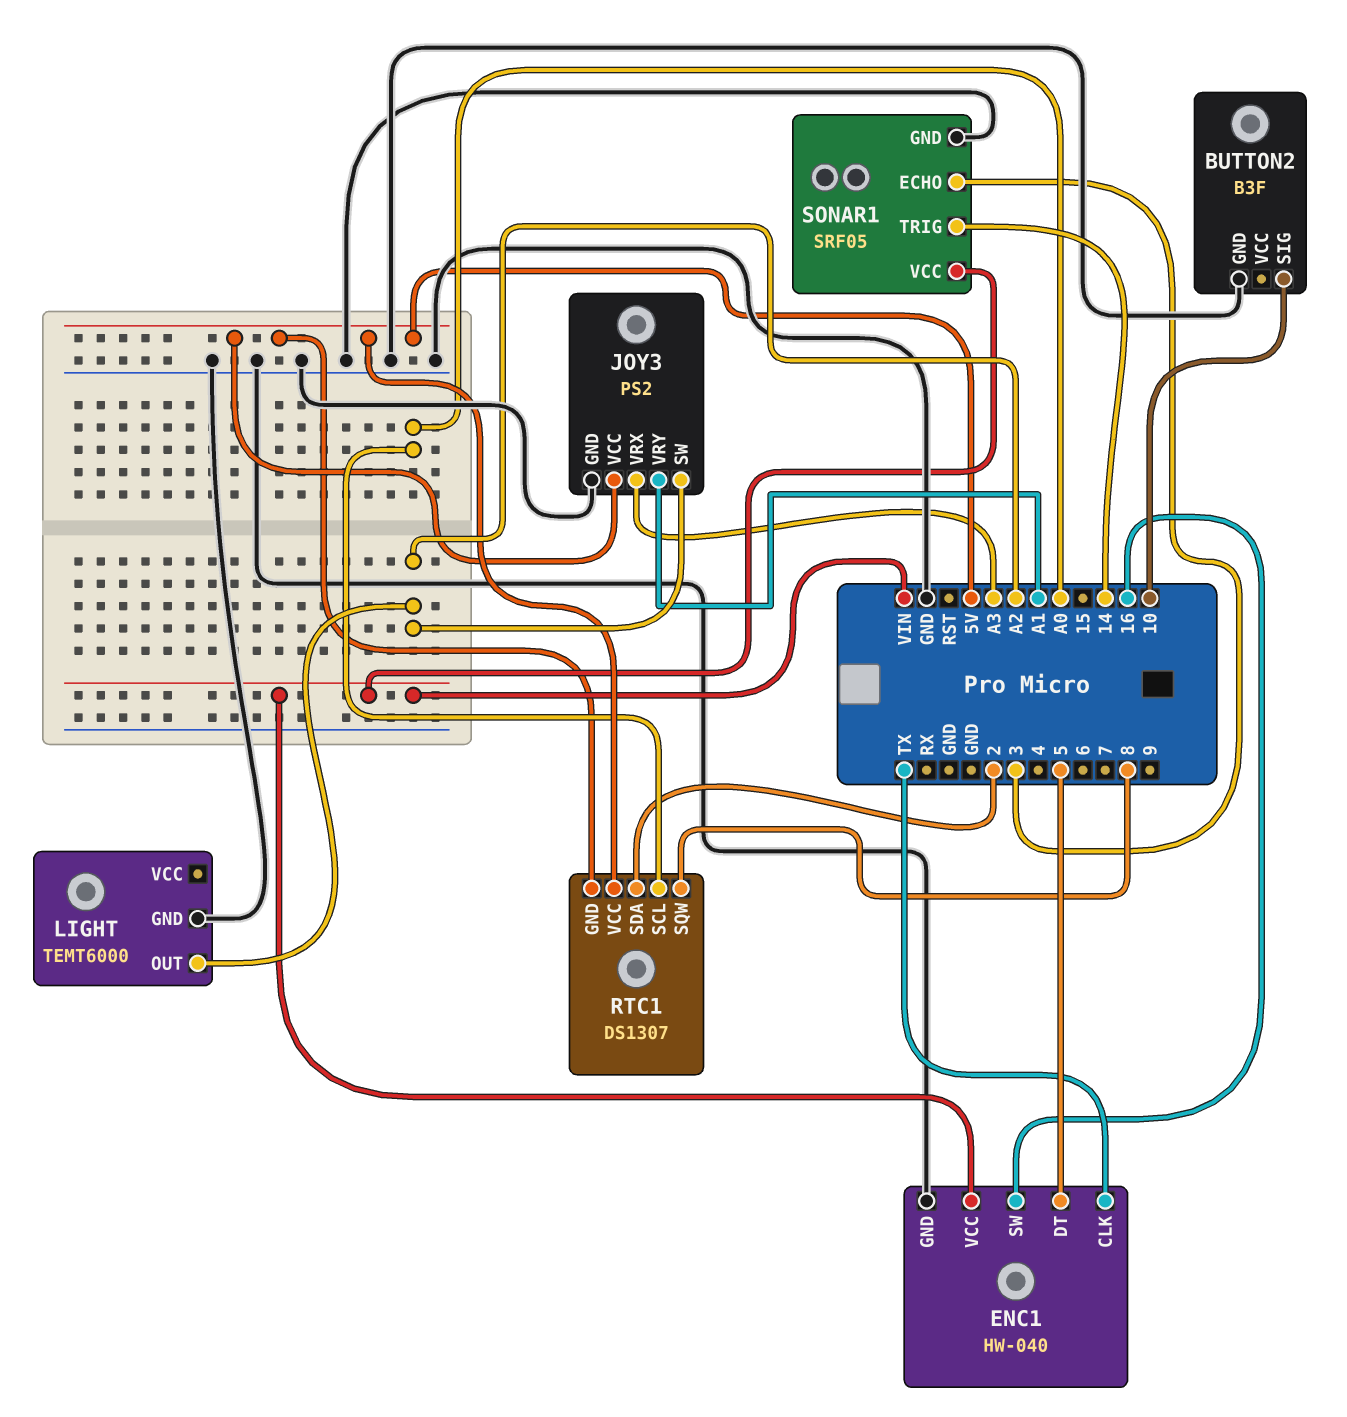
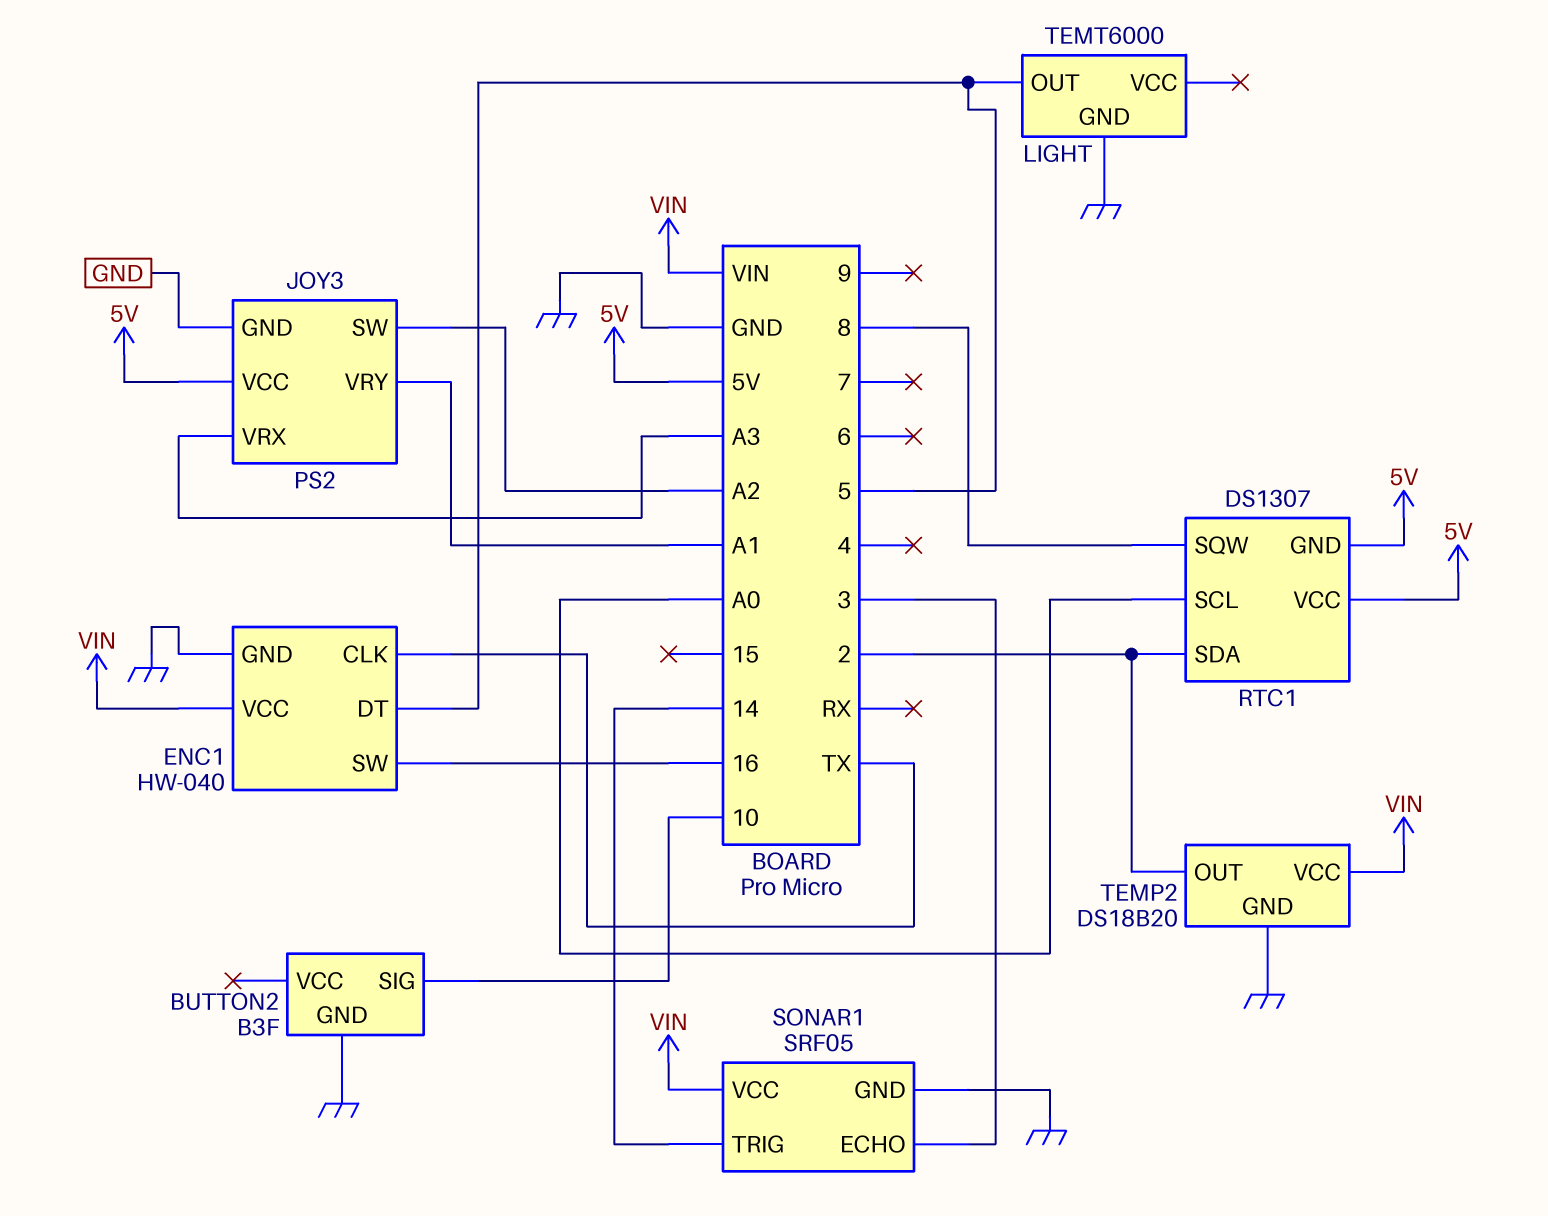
LIGHT pin OUT: A2 -> 5
TEMP2: none -> DS18B20
TEMP2 pin GND: none -> GND
TEMP2 pin OUT: none -> 2
TEMP2 pin VCC: none -> VIN

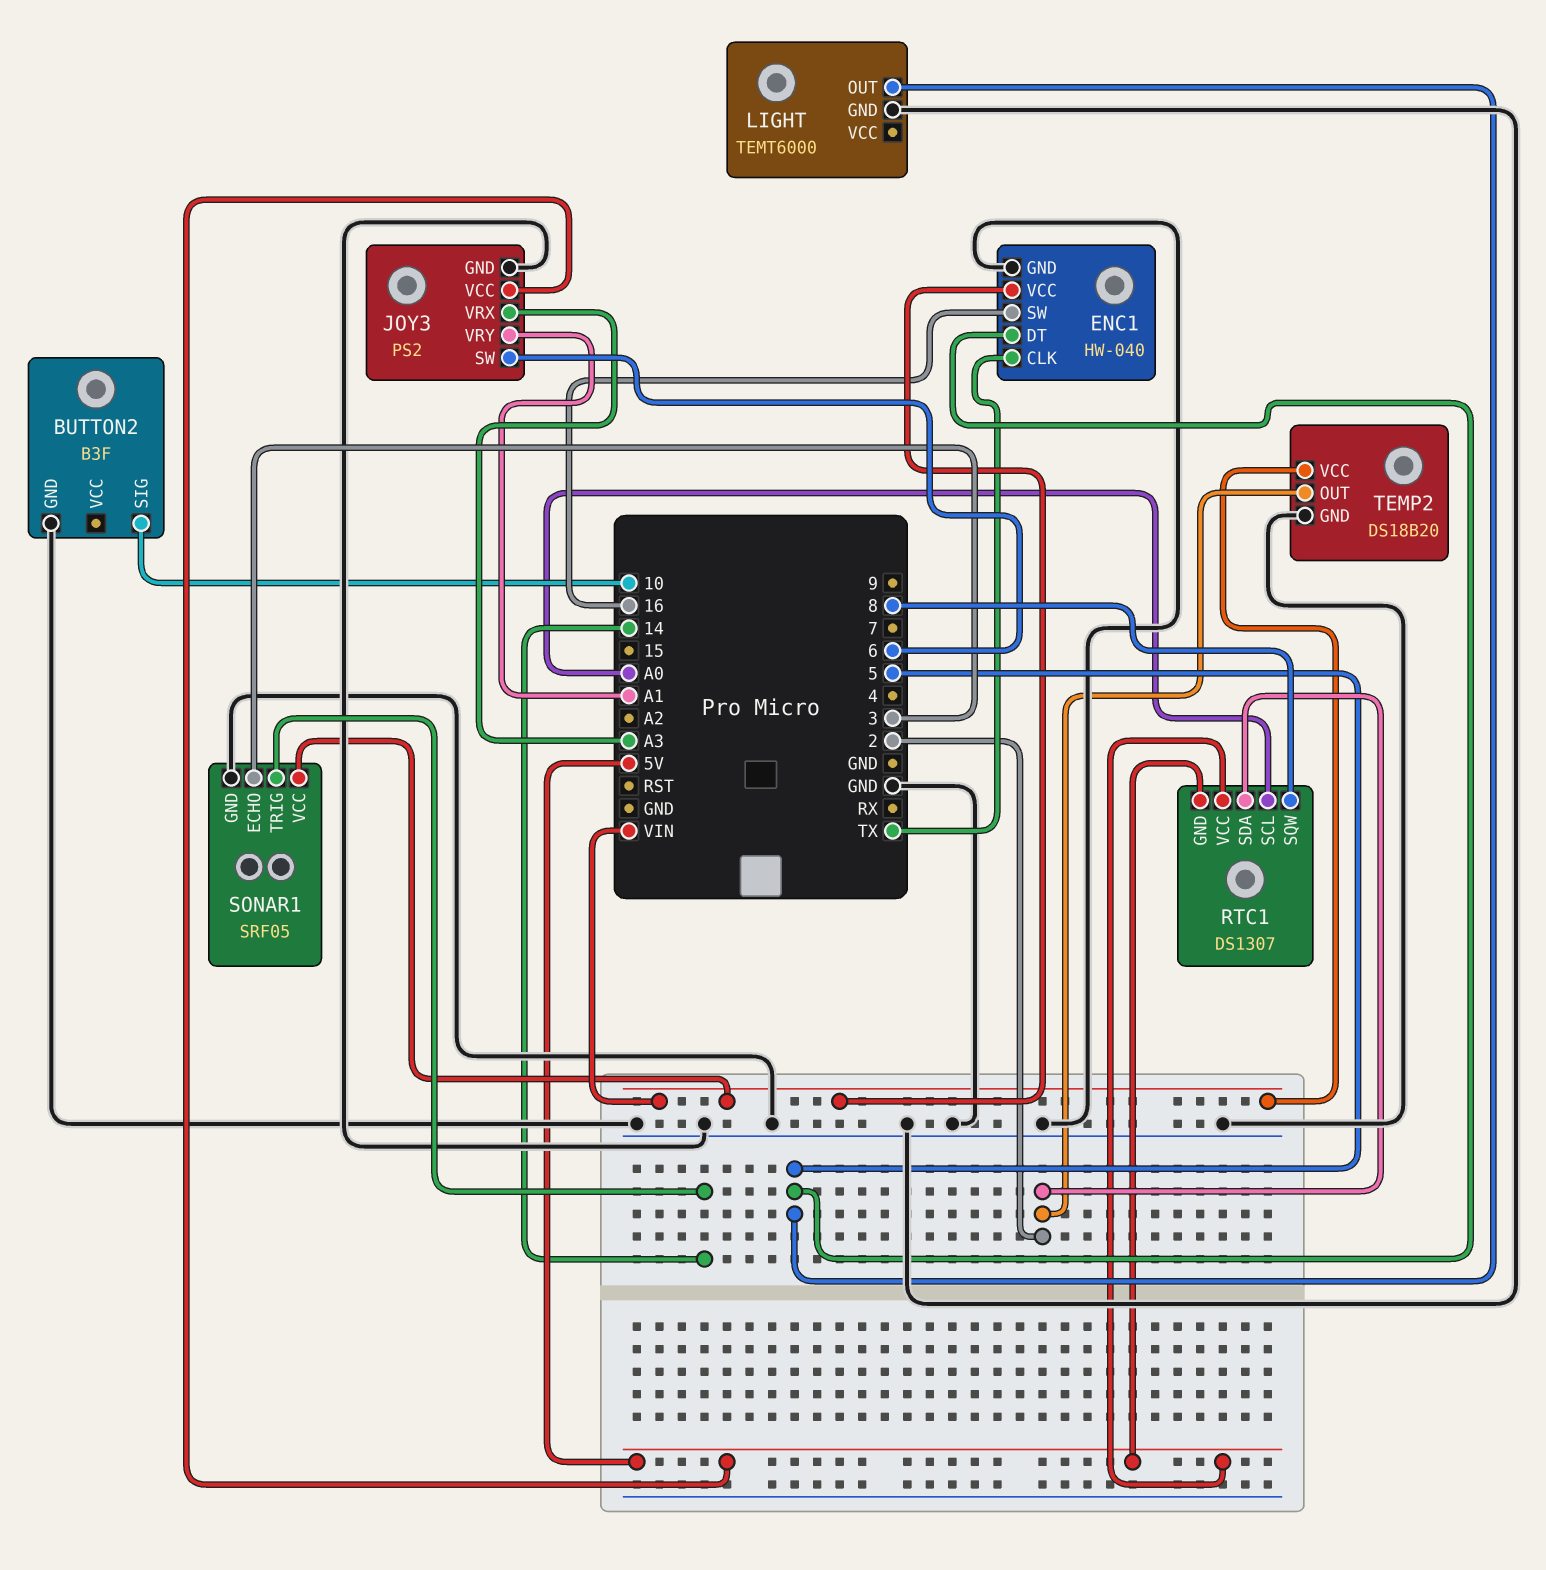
JOY3 pin SW: A2 -> 6

